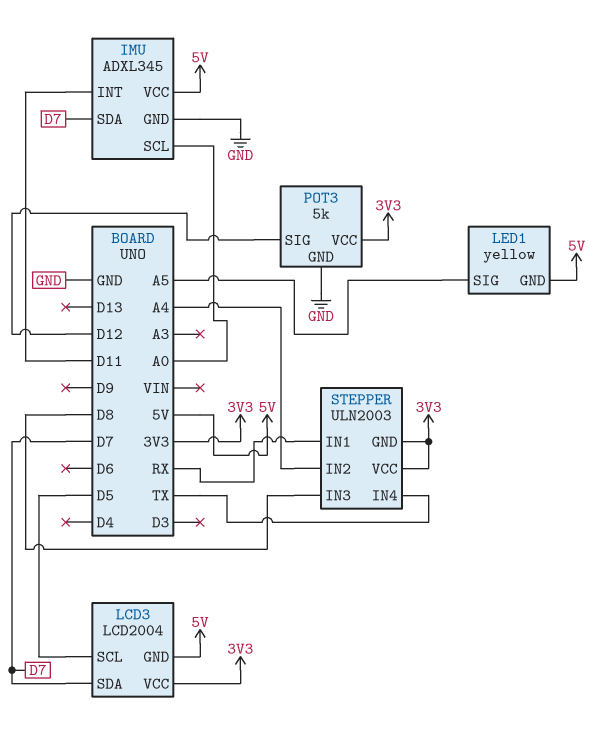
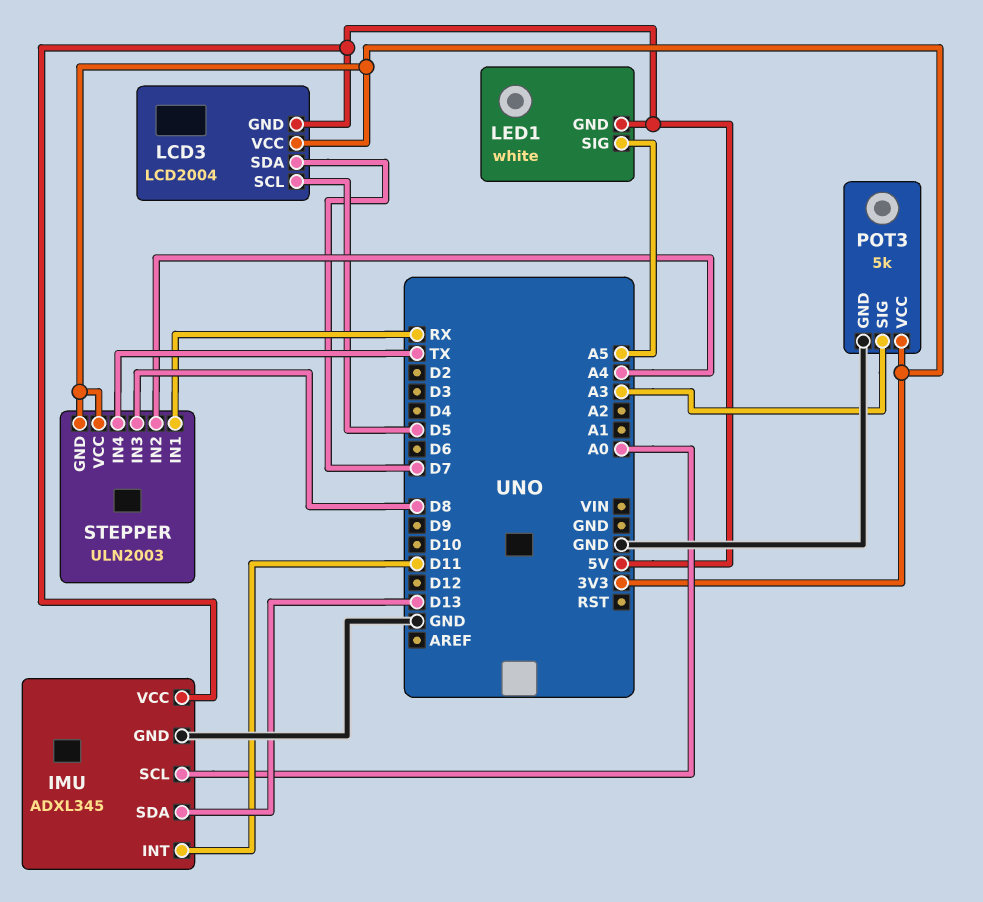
IMU pin SDA: D7 -> D13
LED1: yellow -> white
POT3 pin SIG: D12 -> A3

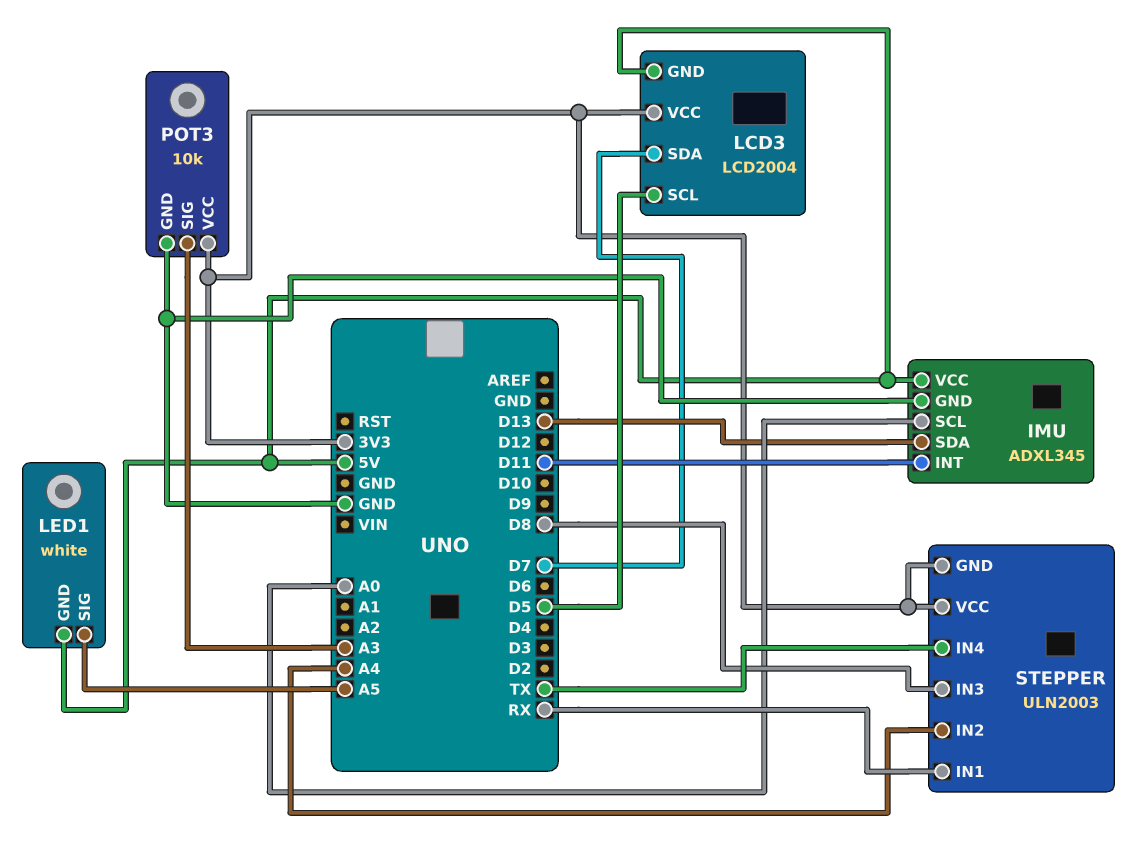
POT3: 5k -> 10k

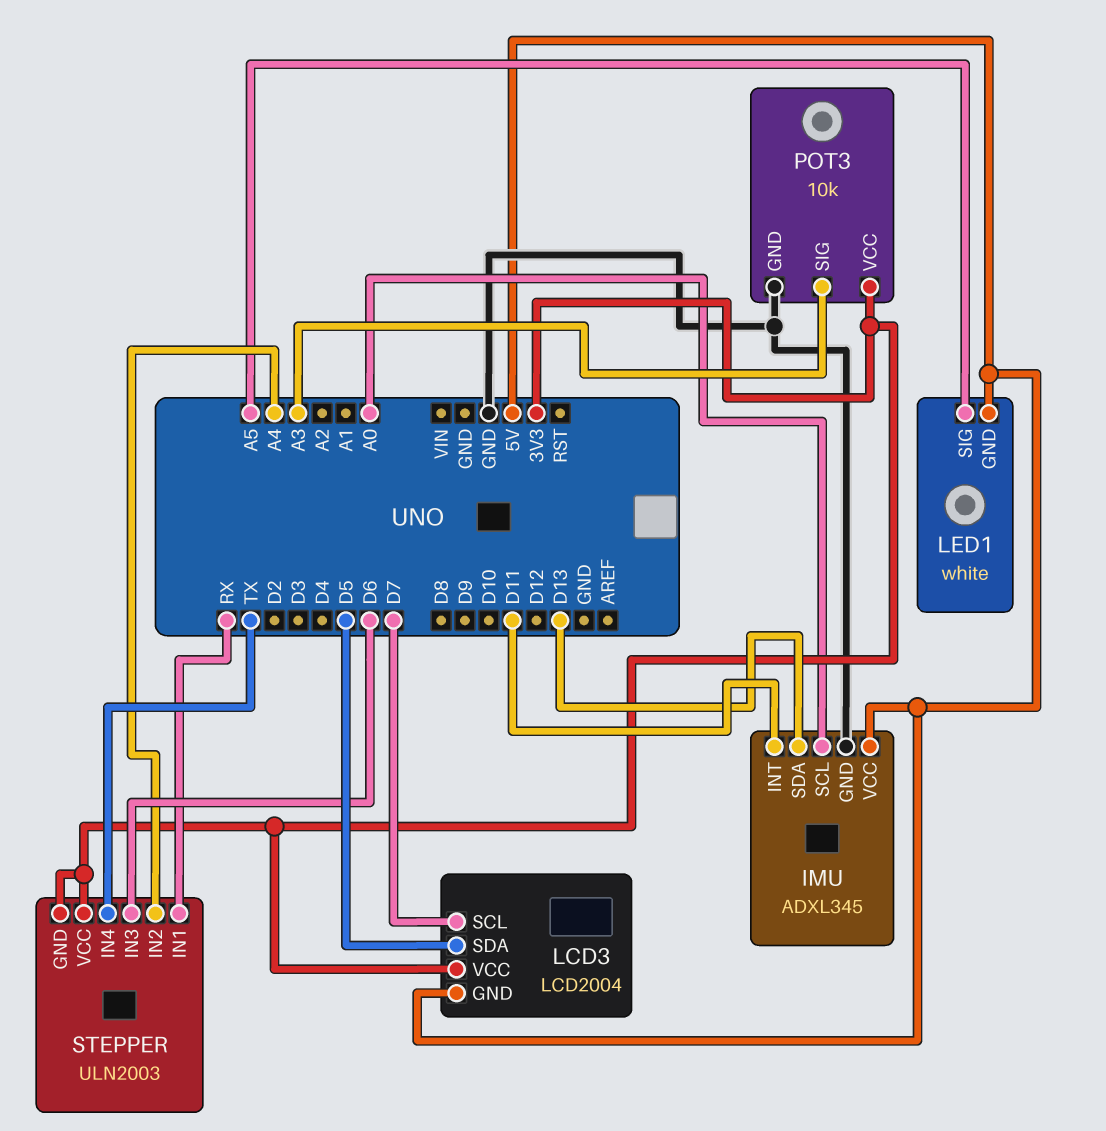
LCD3 pin SCL: D5 -> D7
LCD3 pin SDA: D7 -> D5
STEPPER pin IN3: D8 -> D6

